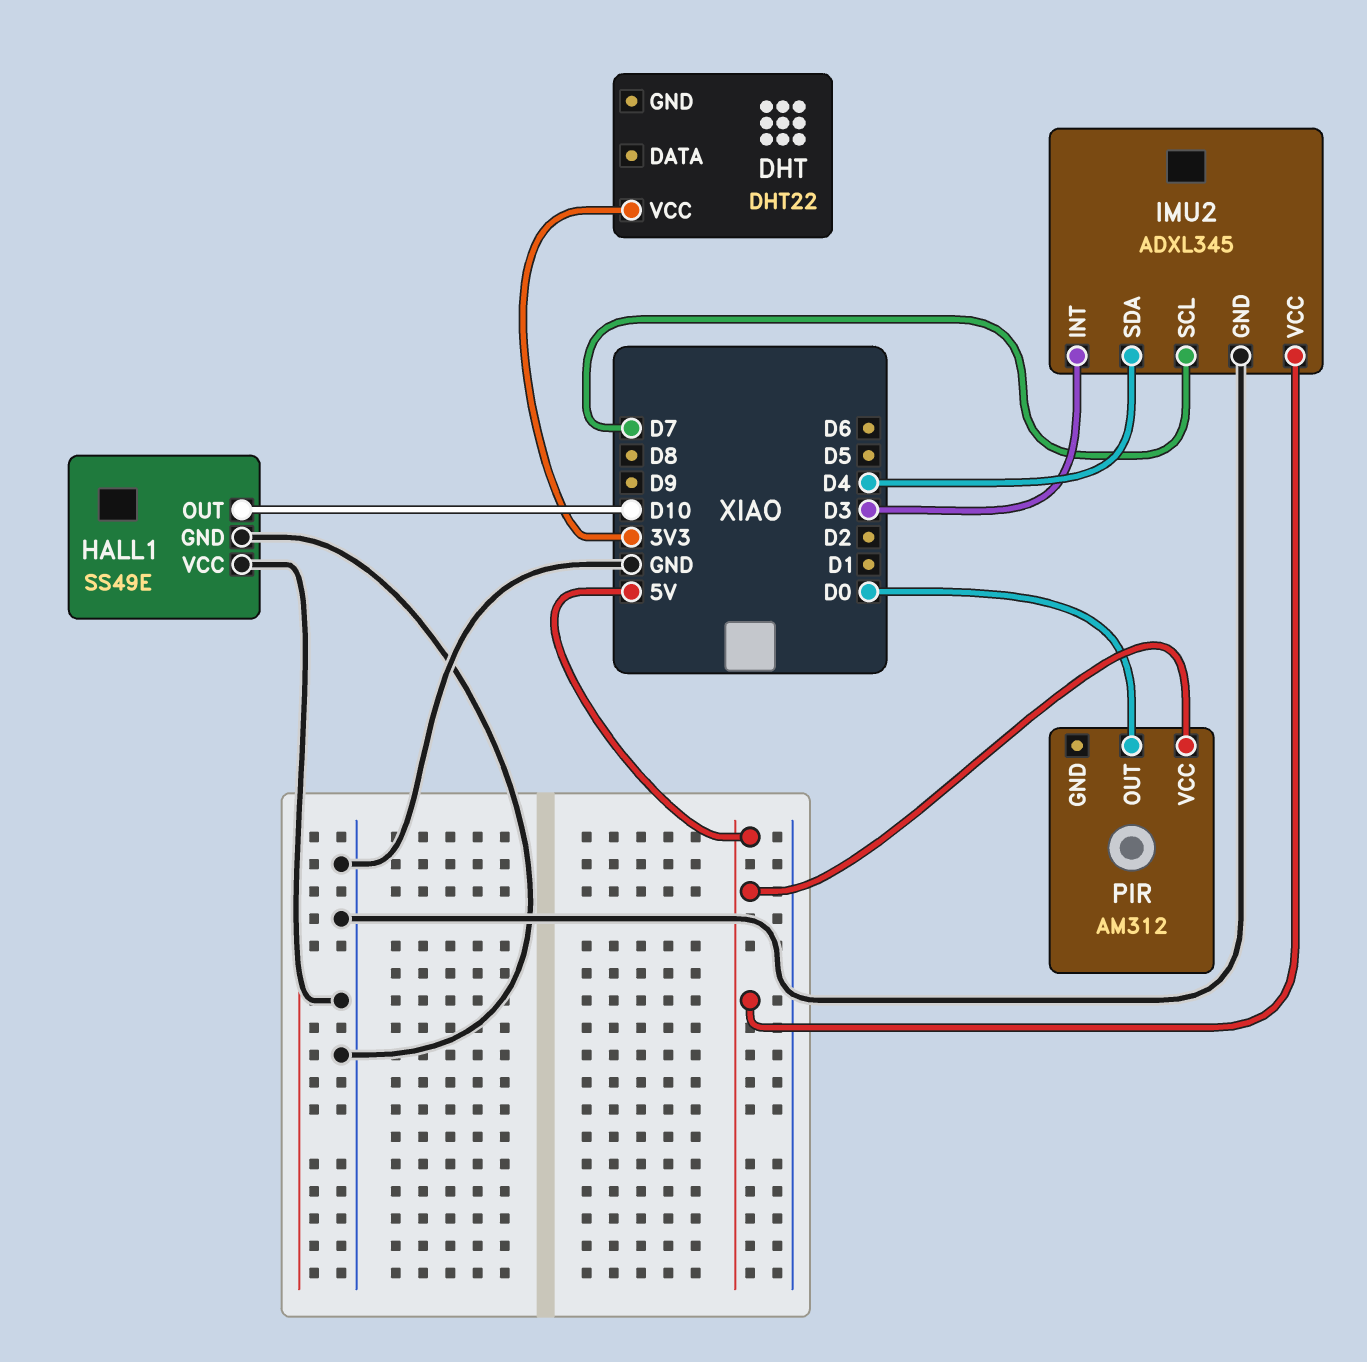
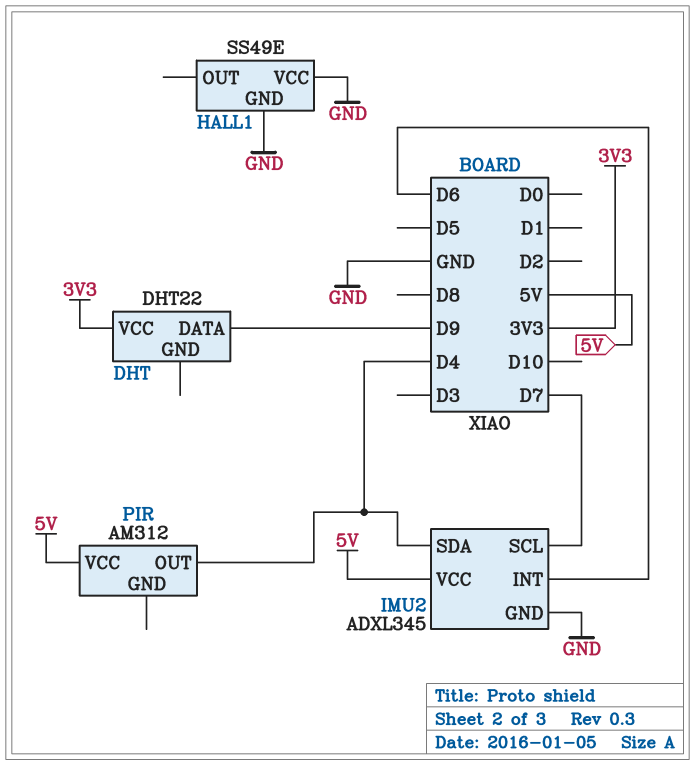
DHT pin DATA: none -> D9
HALL1 pin OUT: D10 -> none
IMU2 pin INT: D3 -> D6
PIR pin OUT: D0 -> D4

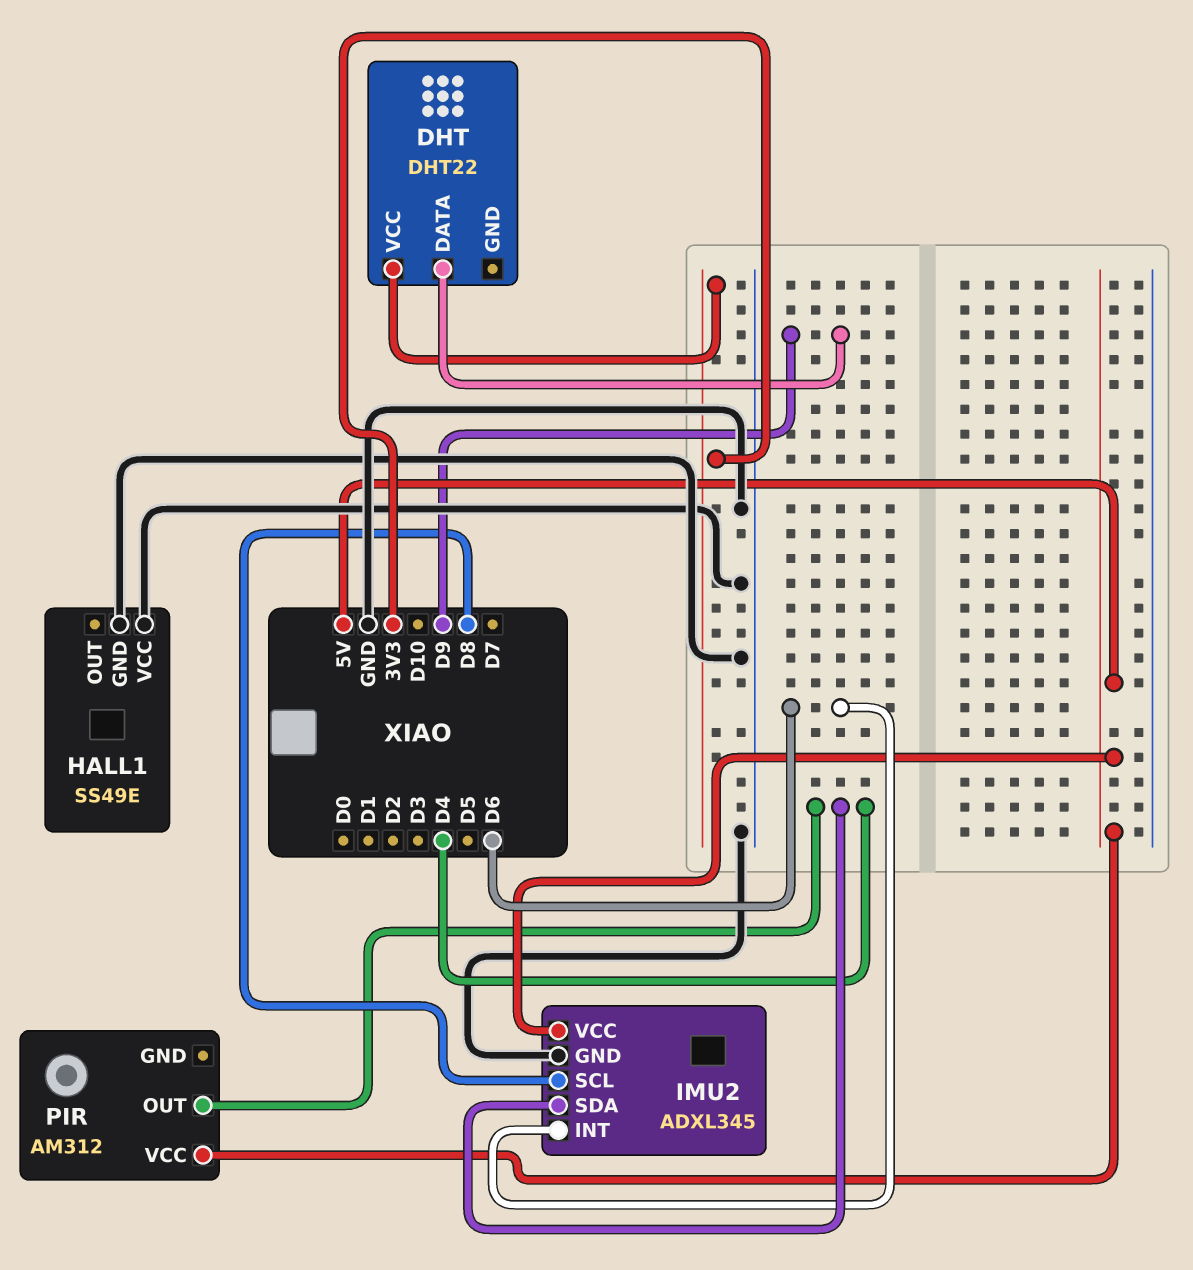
IMU2 pin SCL: D7 -> D8

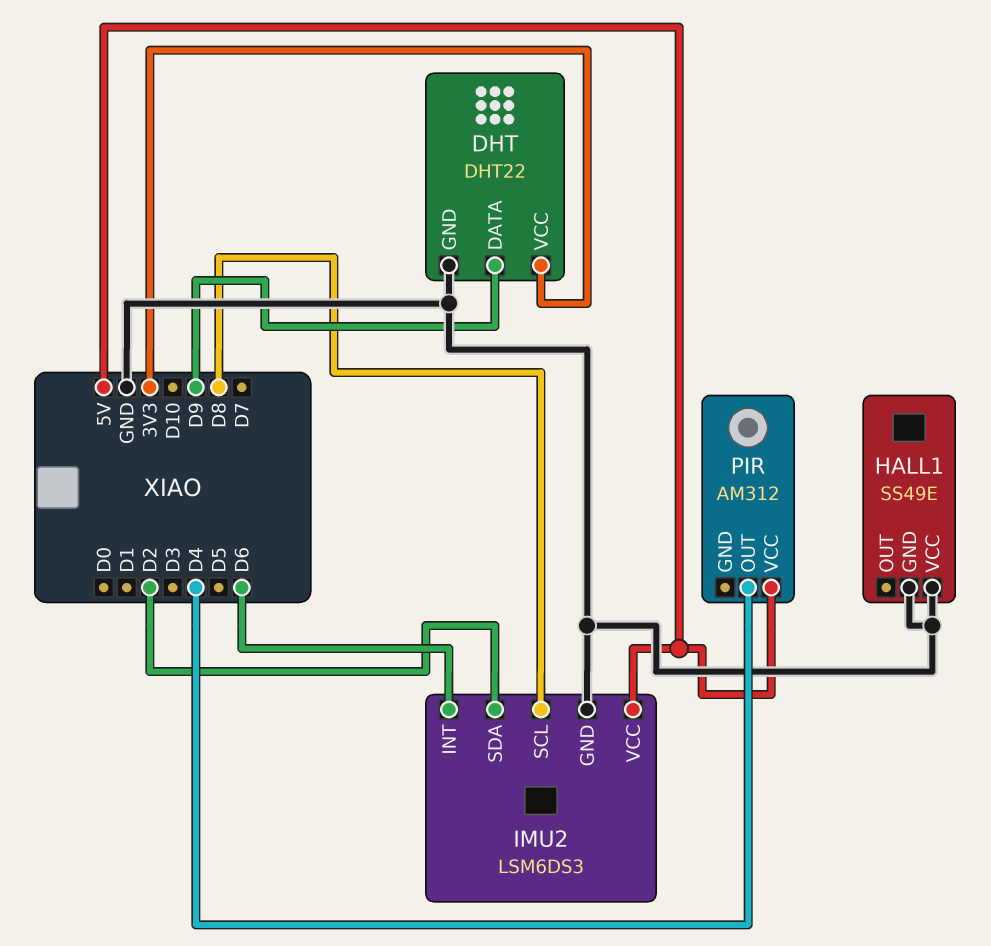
DHT pin GND: none -> GND
IMU2: ADXL345 -> LSM6DS3
IMU2 pin SDA: D4 -> D2

